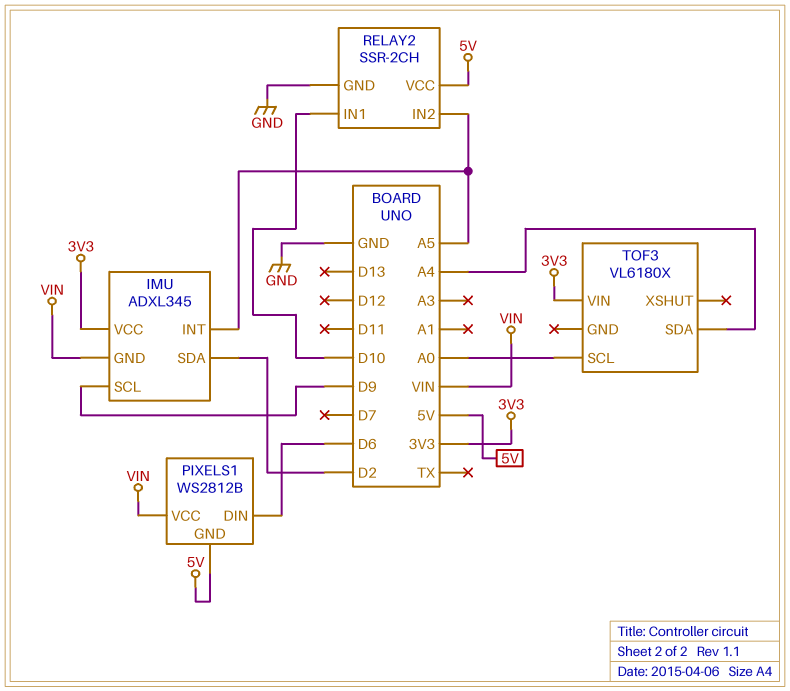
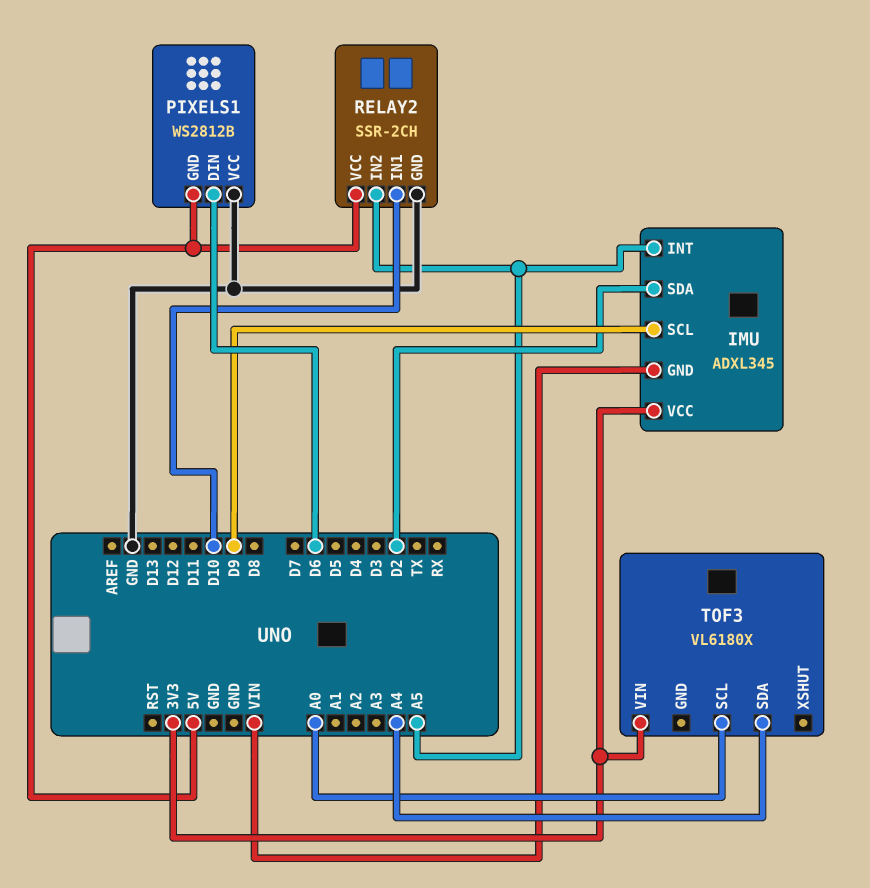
PIXELS1 pin VCC: VIN -> GND

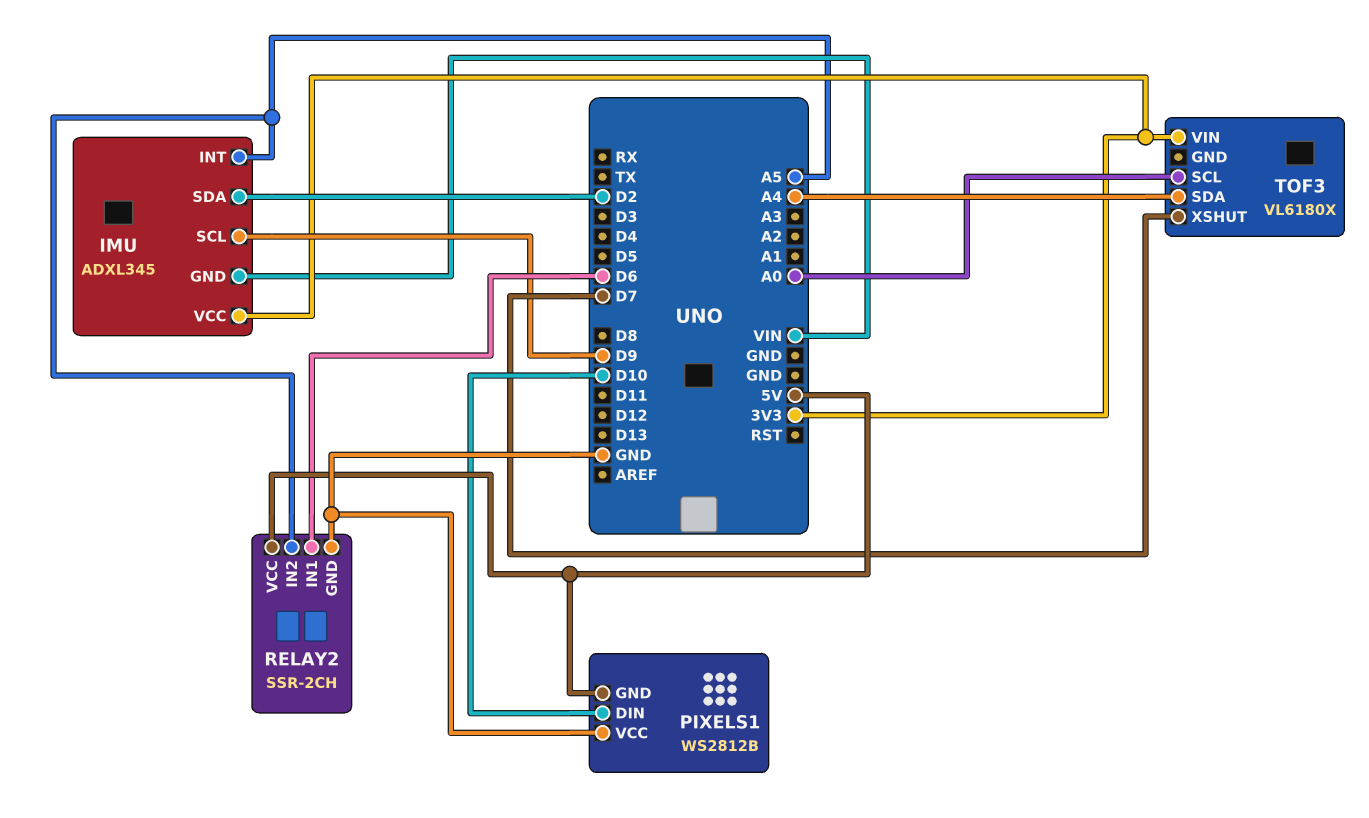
PIXELS1 pin DIN: D6 -> D10
RELAY2 pin IN1: D10 -> D6
TOF3 pin XSHUT: none -> D7

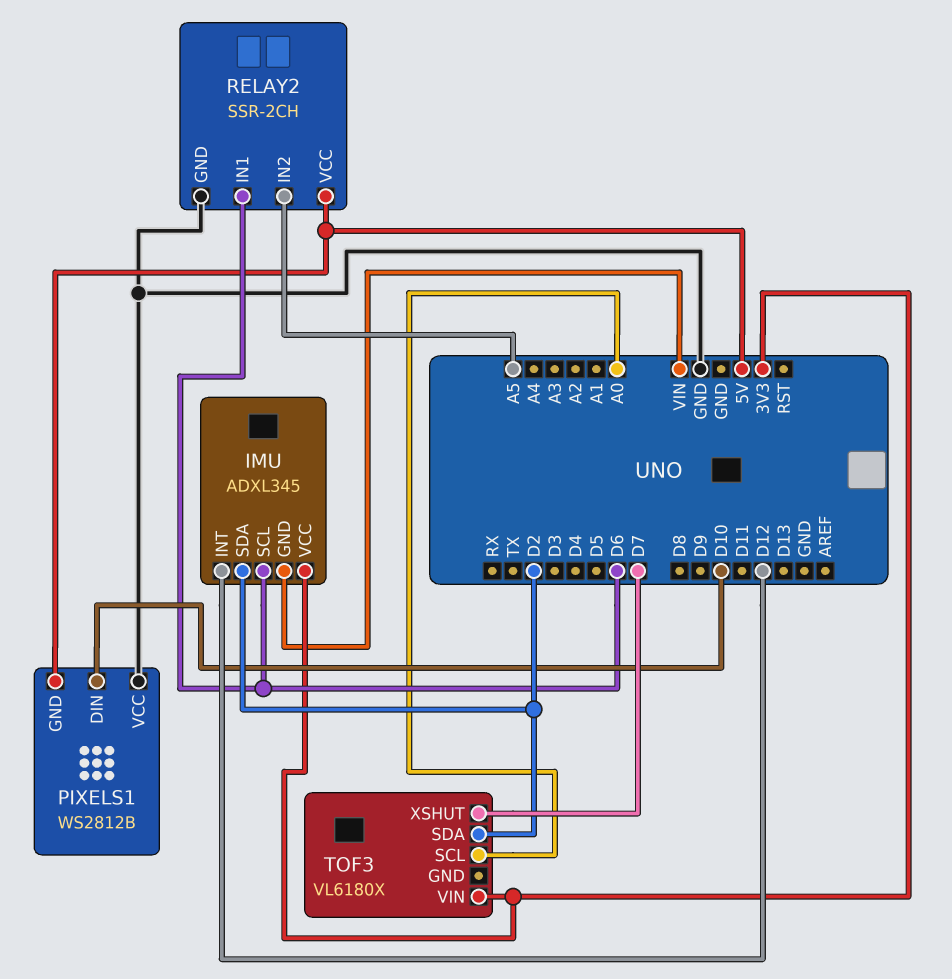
IMU pin INT: A5 -> D12
IMU pin SCL: D9 -> D6
TOF3 pin SDA: A4 -> D2

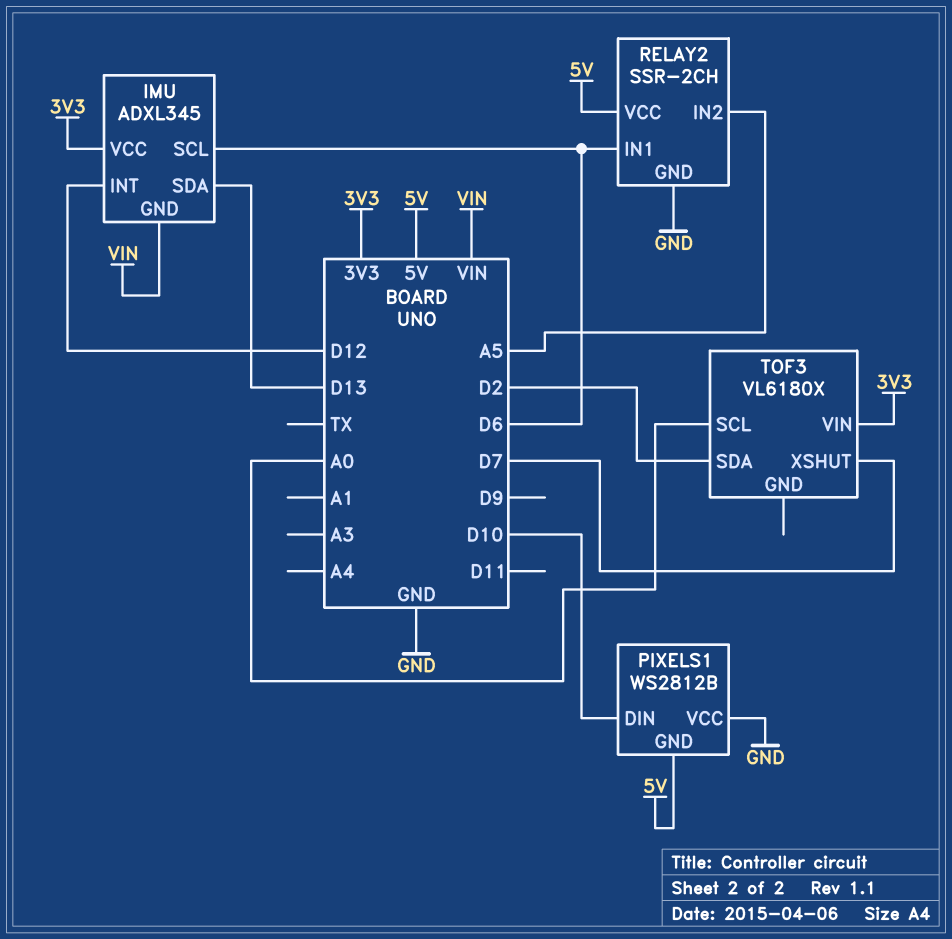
IMU pin SDA: D2 -> D13

